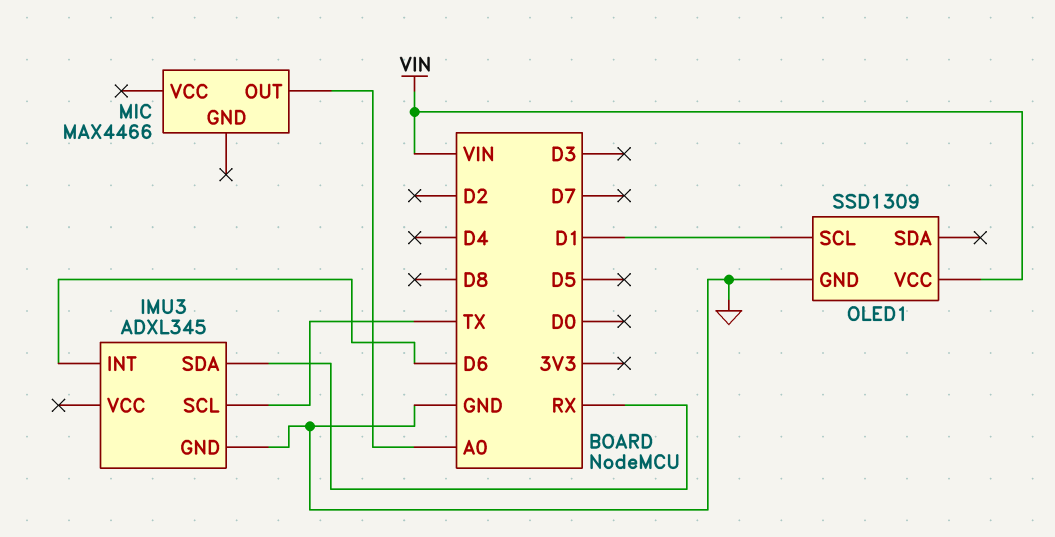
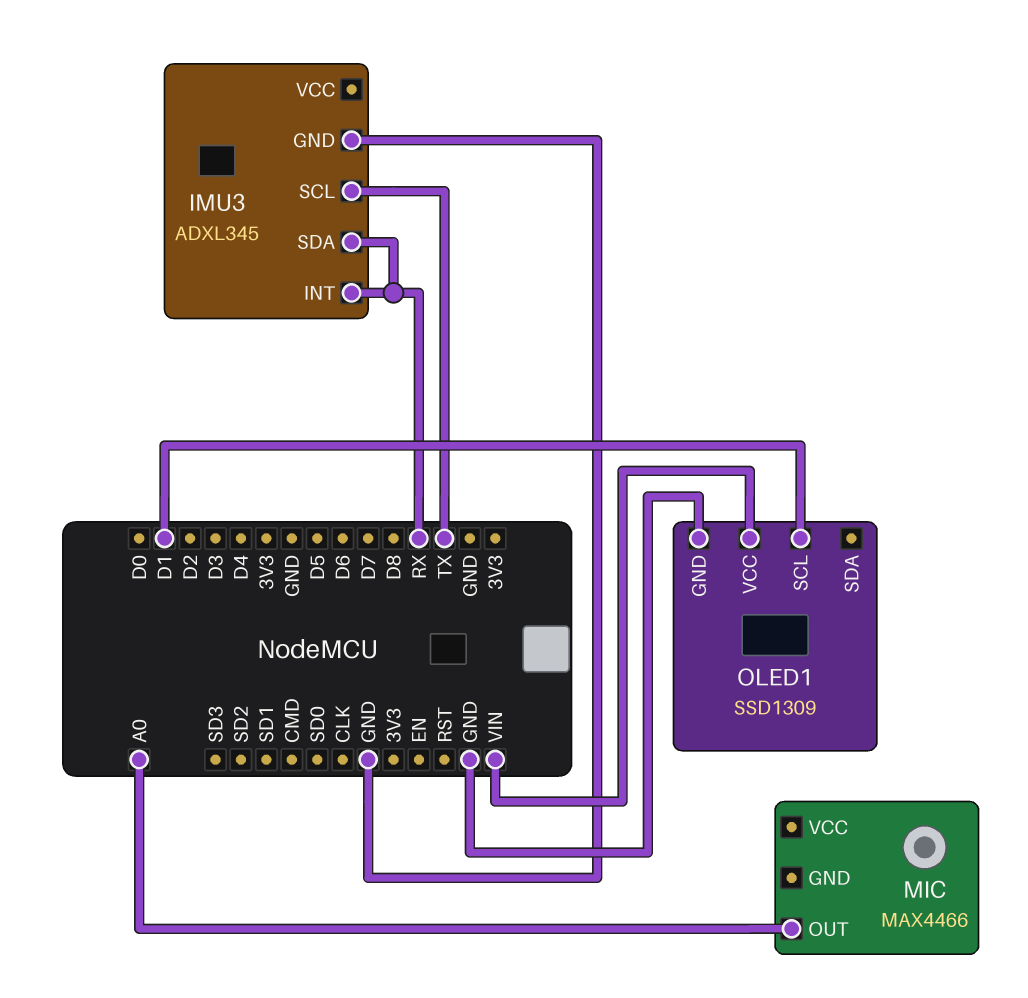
IMU3 pin INT: D6 -> RX

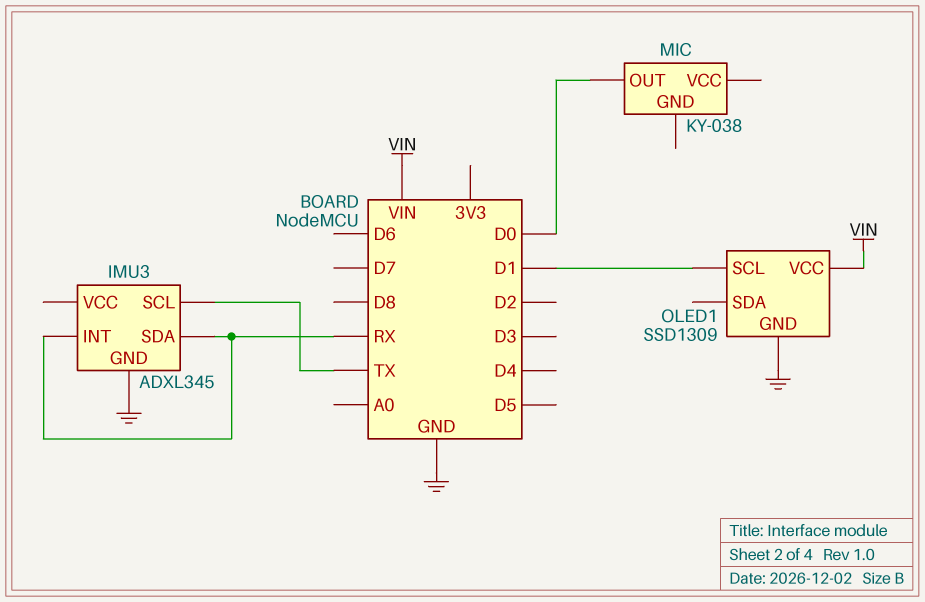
MIC: MAX4466 -> KY-038
MIC pin OUT: A0 -> D0

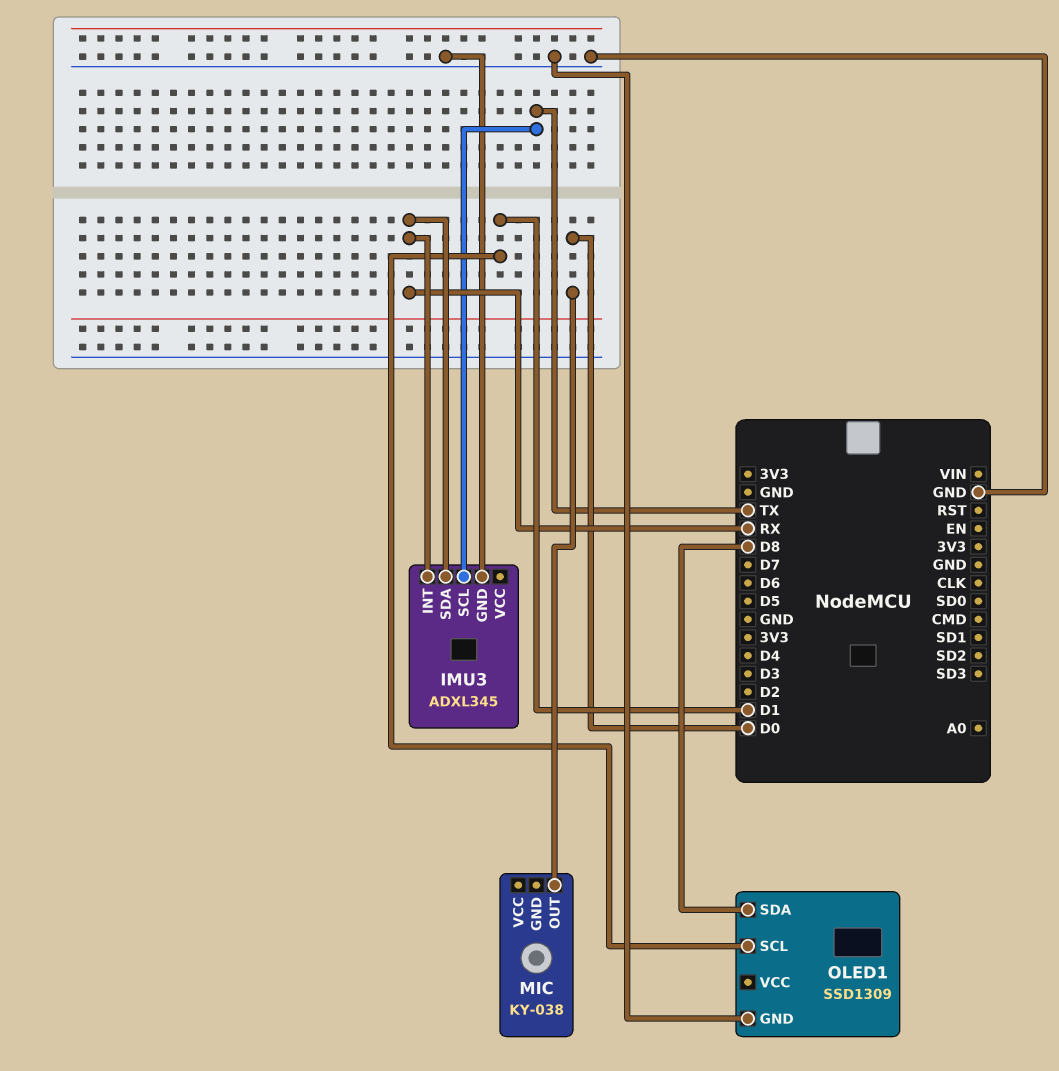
OLED1 pin SDA: none -> D8
OLED1 pin VCC: VIN -> none

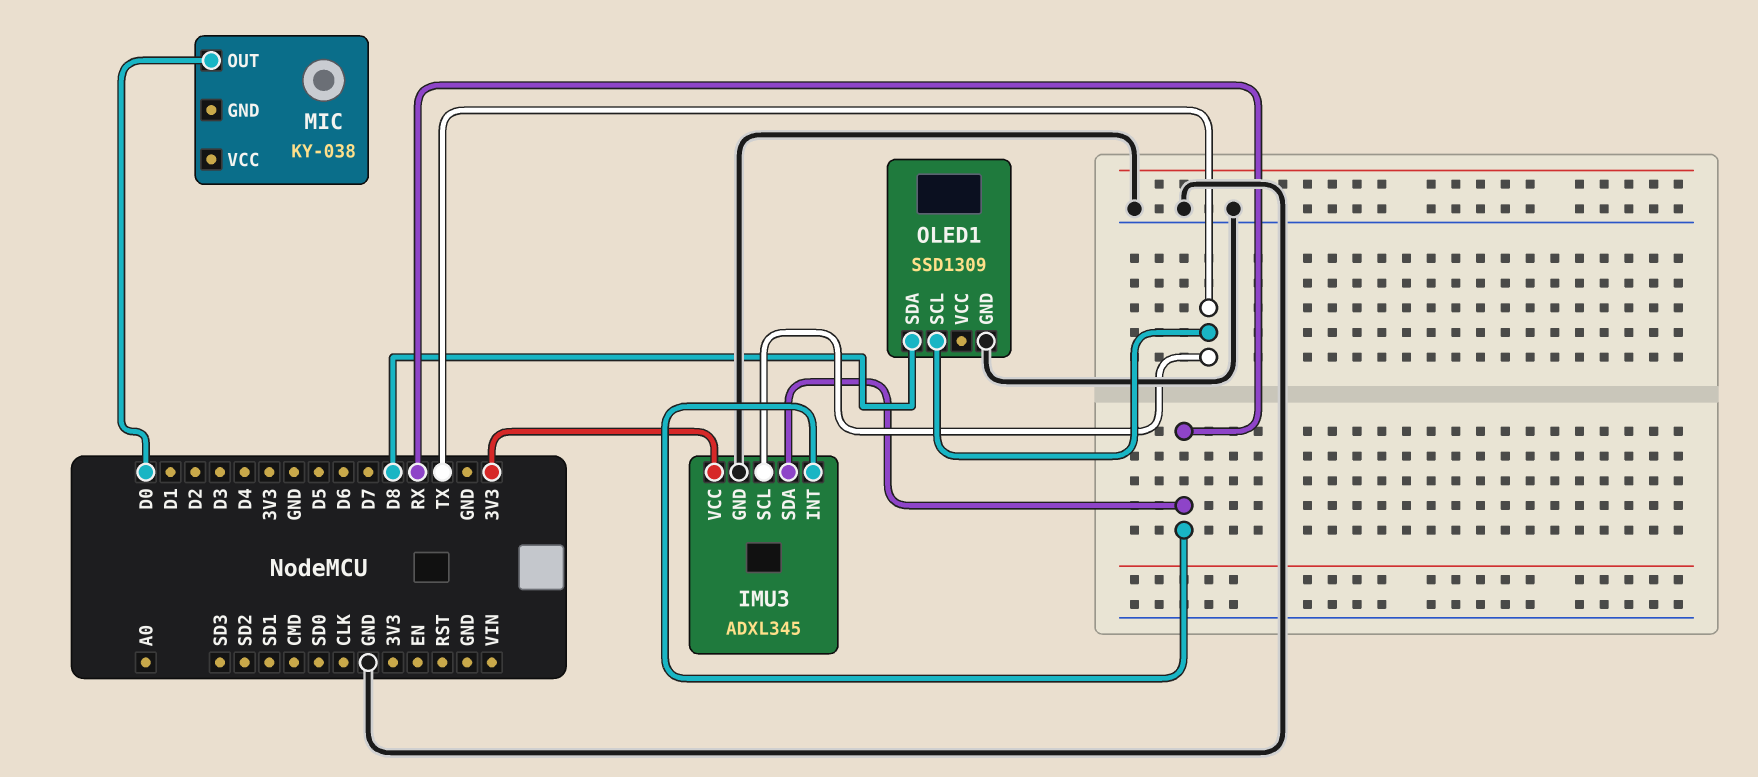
IMU3 pin VCC: none -> 3V3
OLED1 pin SCL: D1 -> TX

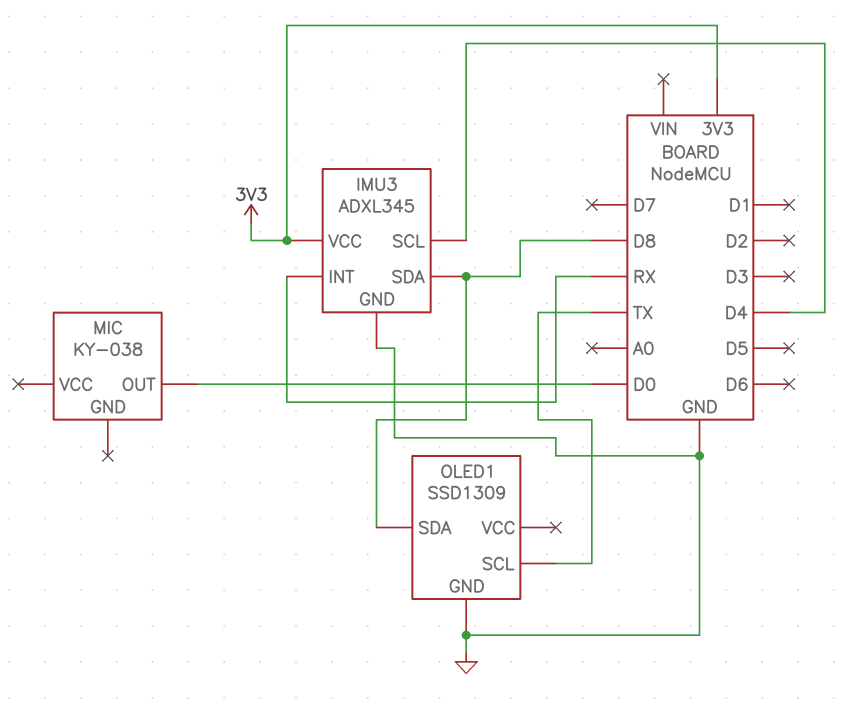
IMU3 pin SCL: TX -> D4
IMU3 pin SDA: RX -> D8

